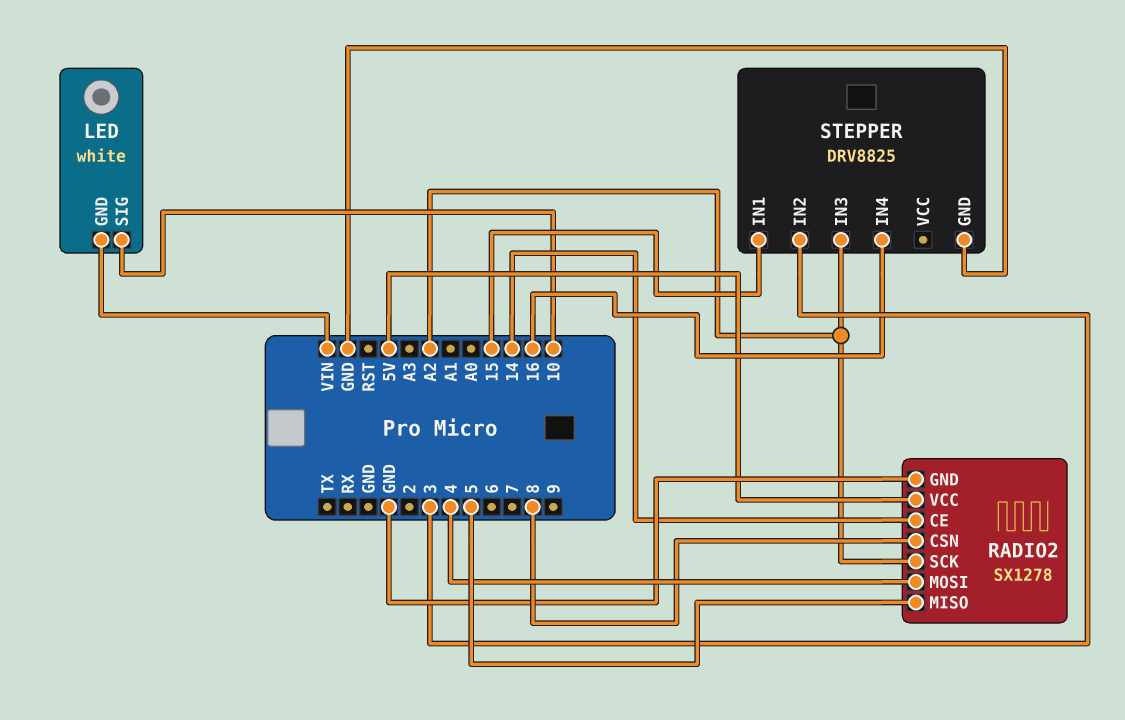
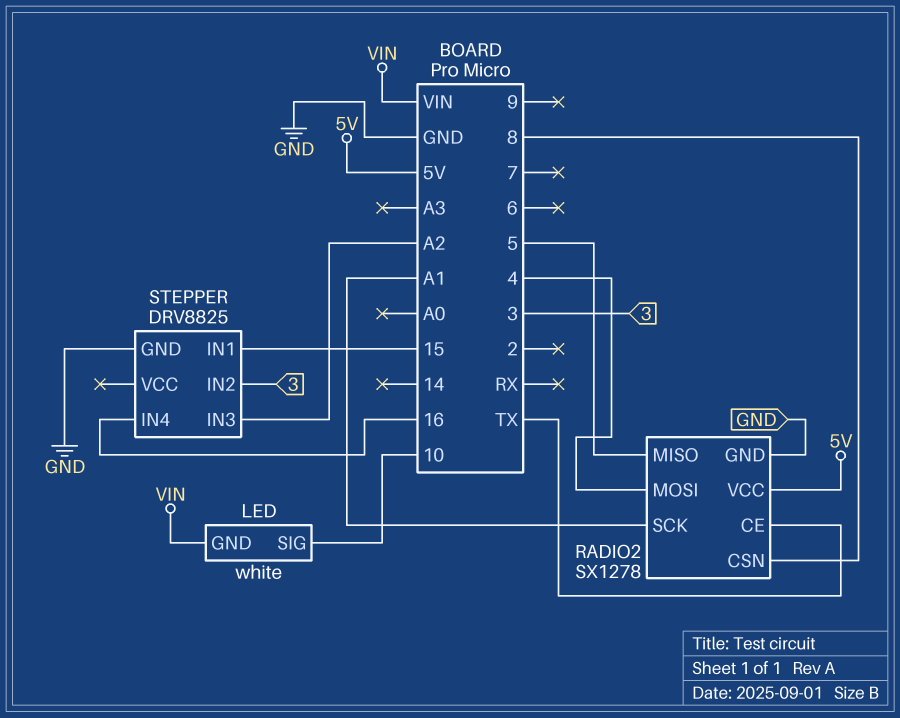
RADIO2 pin CE: 14 -> TX
RADIO2 pin SCK: A2 -> A1

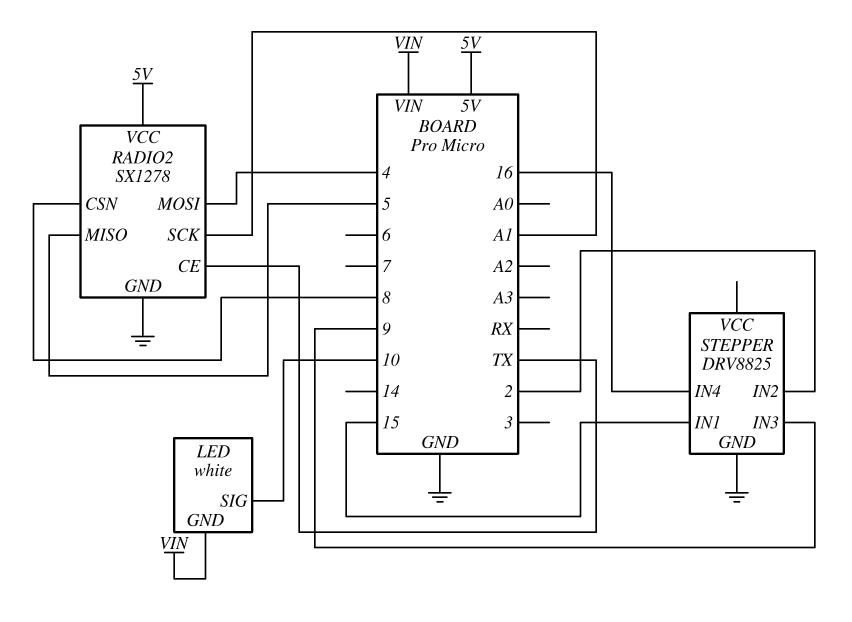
STEPPER pin IN2: 3 -> 2
STEPPER pin IN3: A2 -> 9

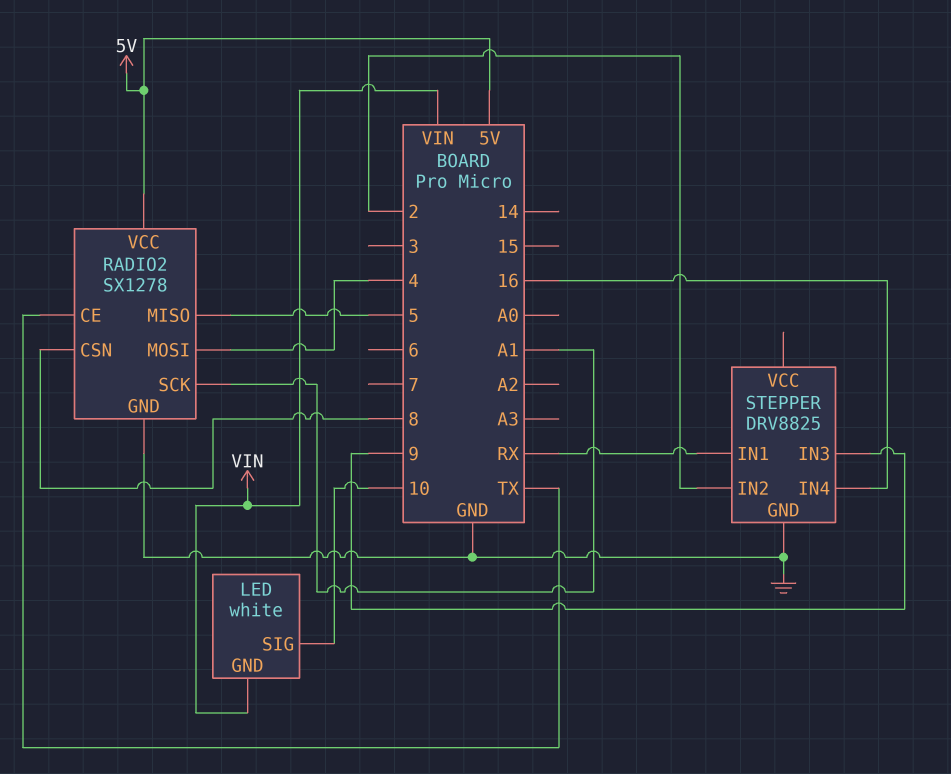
STEPPER pin IN1: 15 -> RX

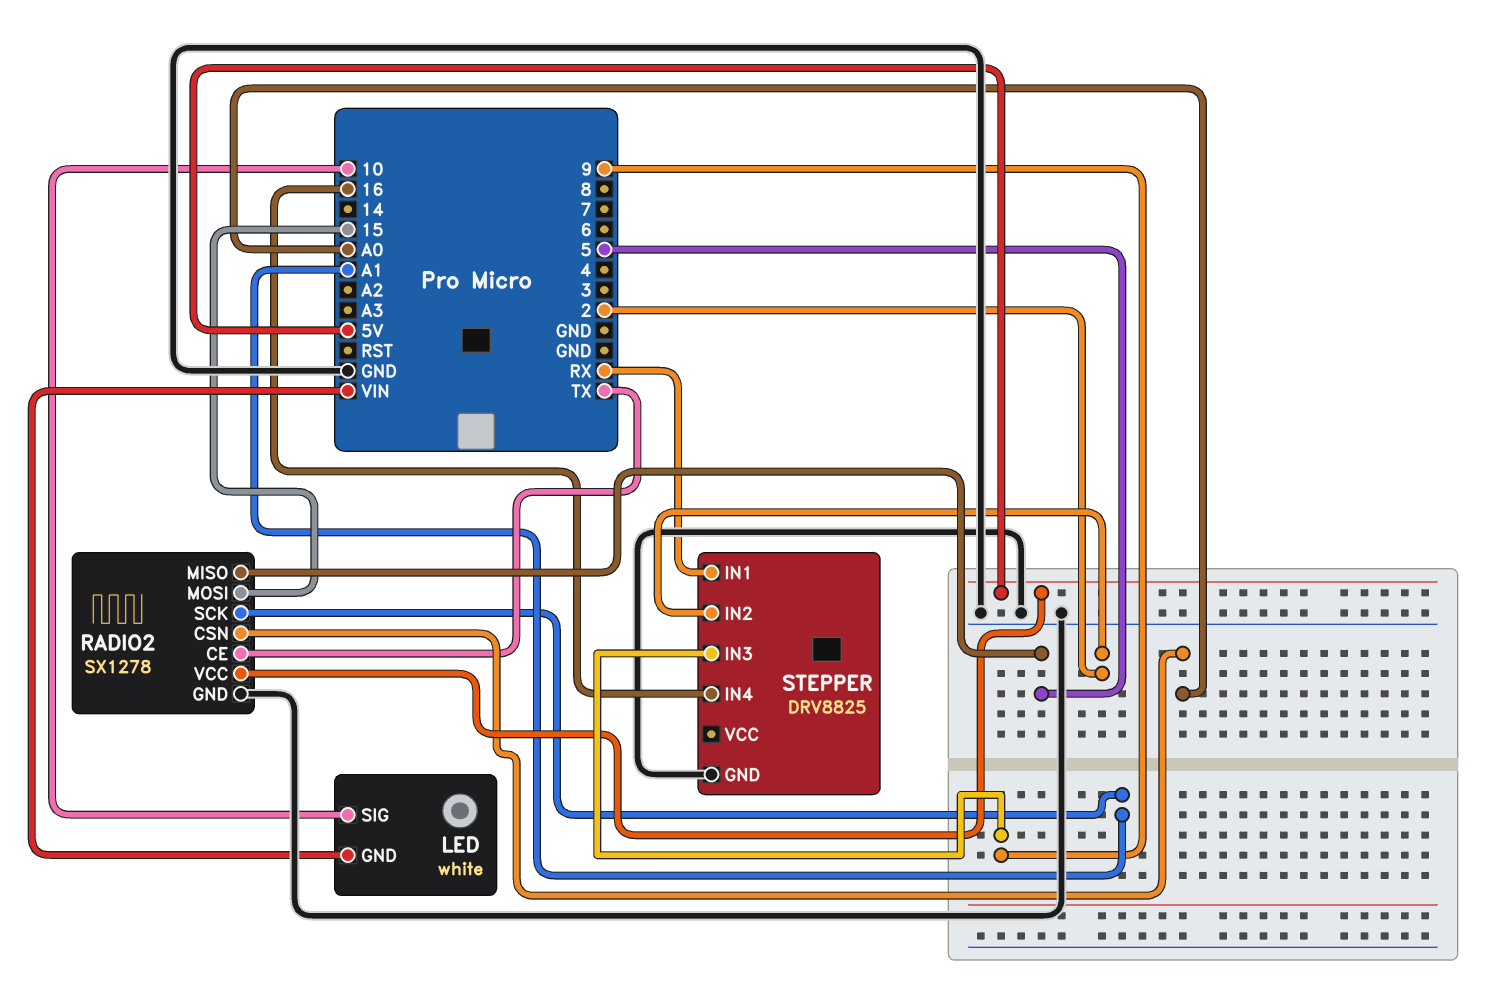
RADIO2 pin CSN: 8 -> A0
RADIO2 pin MOSI: 4 -> 15

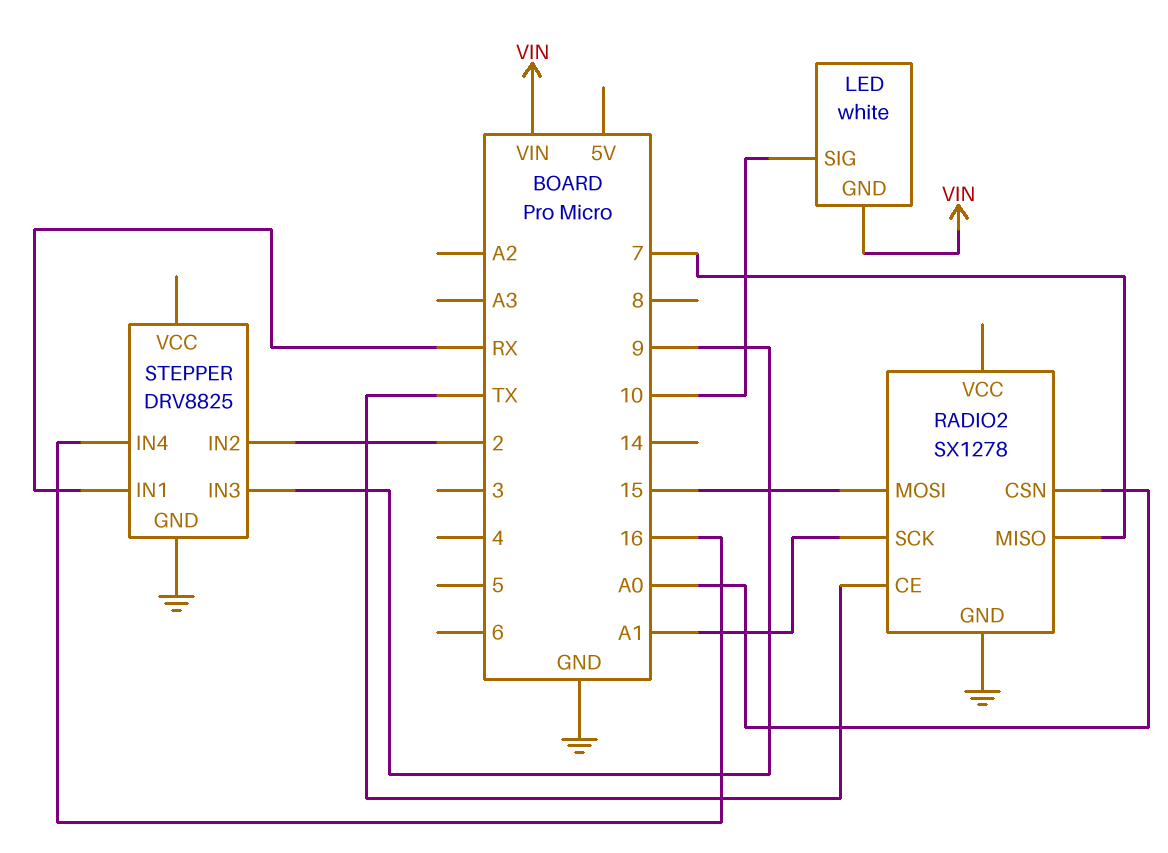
RADIO2 pin MISO: 5 -> 7
RADIO2 pin VCC: 5V -> none

